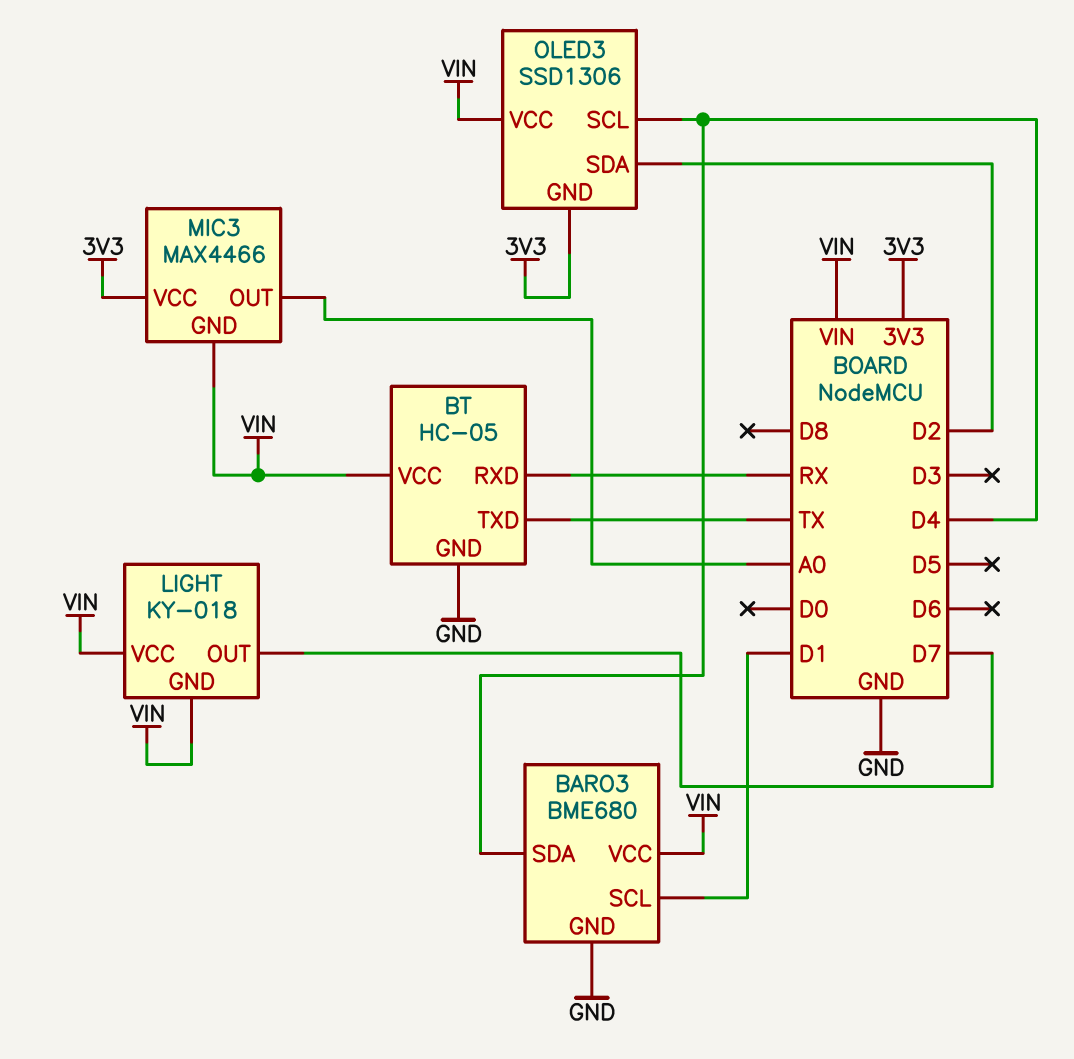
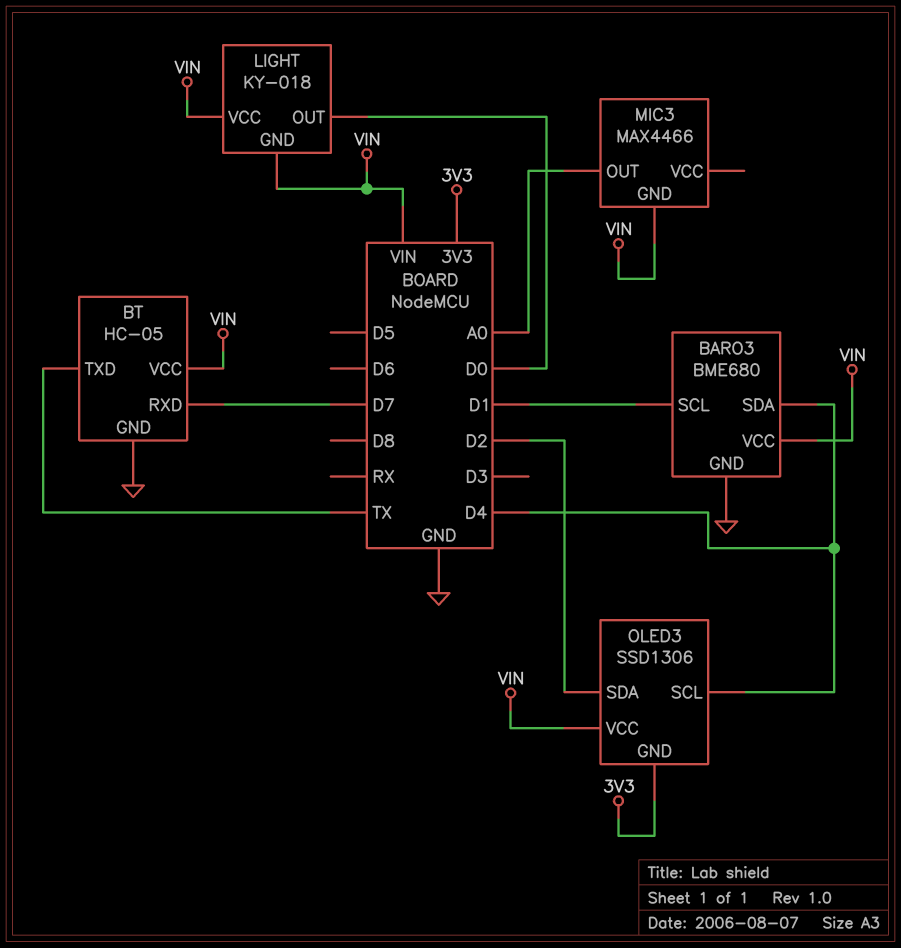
BT pin RXD: RX -> D7
LIGHT pin OUT: D7 -> D0
MIC3 pin VCC: 3V3 -> none

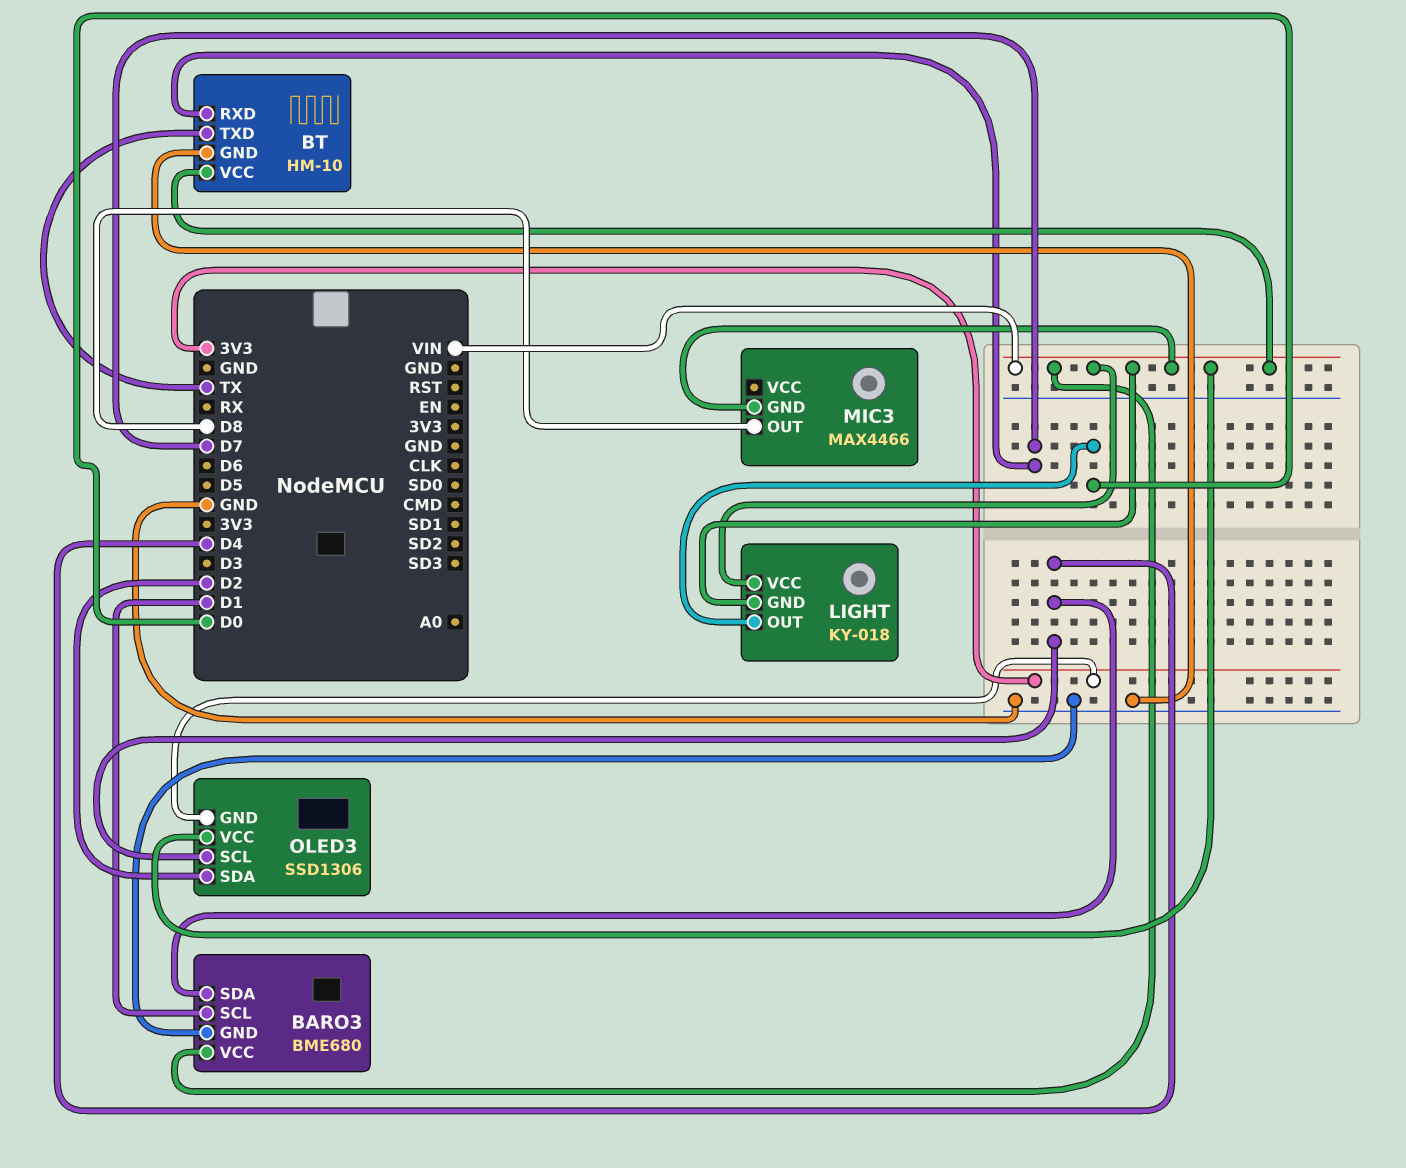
BT: HC-05 -> HM-10
MIC3 pin OUT: A0 -> D8

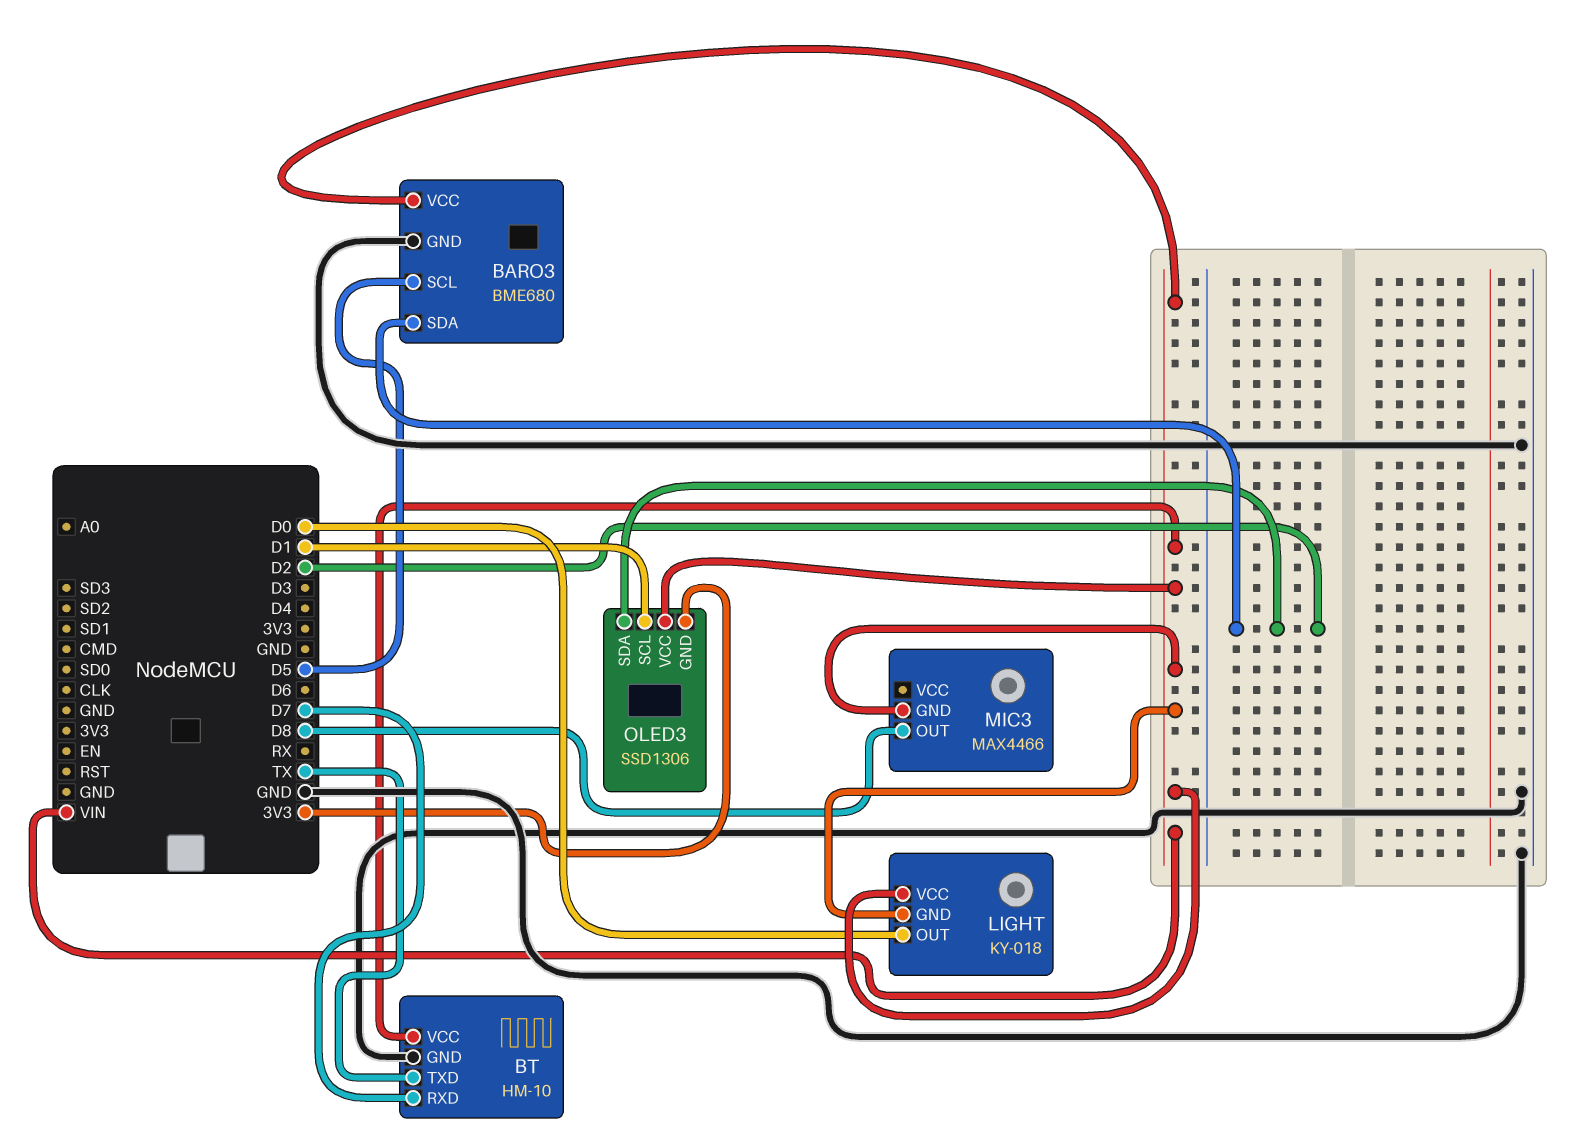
BARO3 pin SCL: D1 -> D5
BARO3 pin SDA: D4 -> D2
OLED3 pin SCL: D4 -> D1

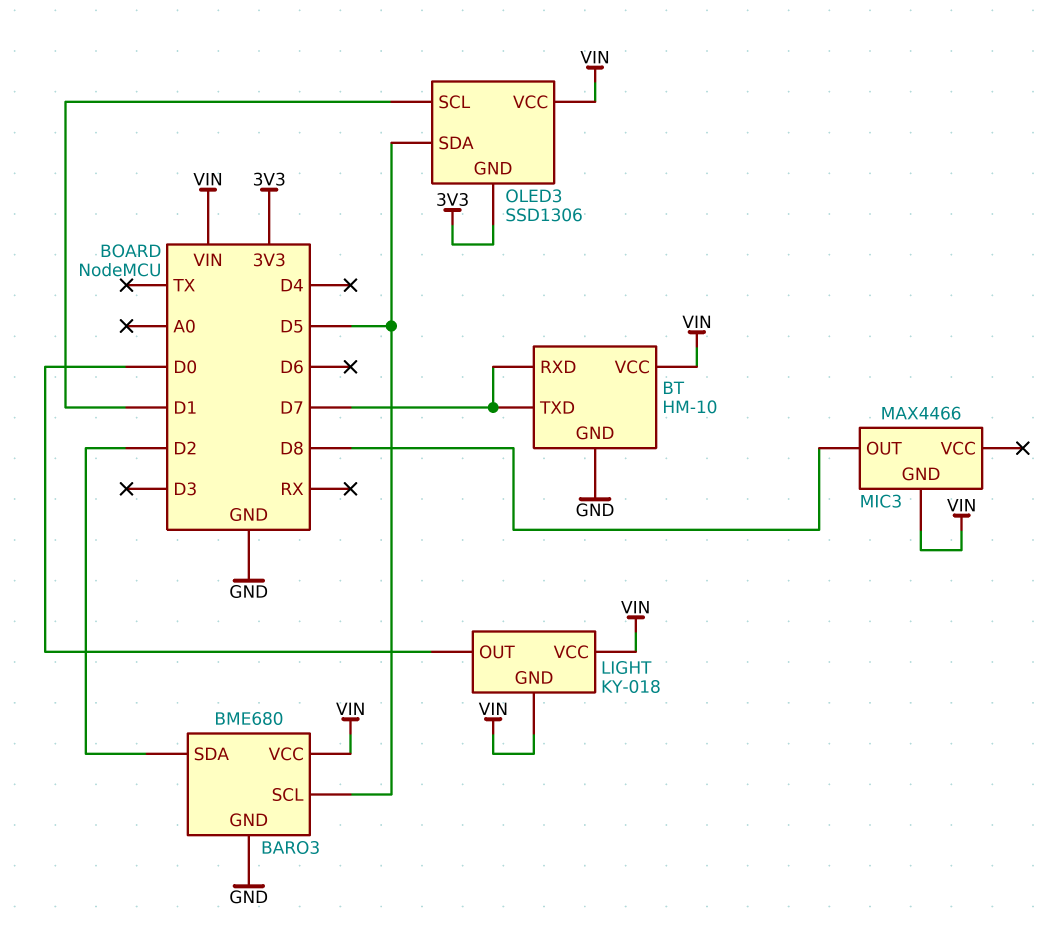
BT pin TXD: TX -> D7
OLED3 pin SDA: D2 -> D5

